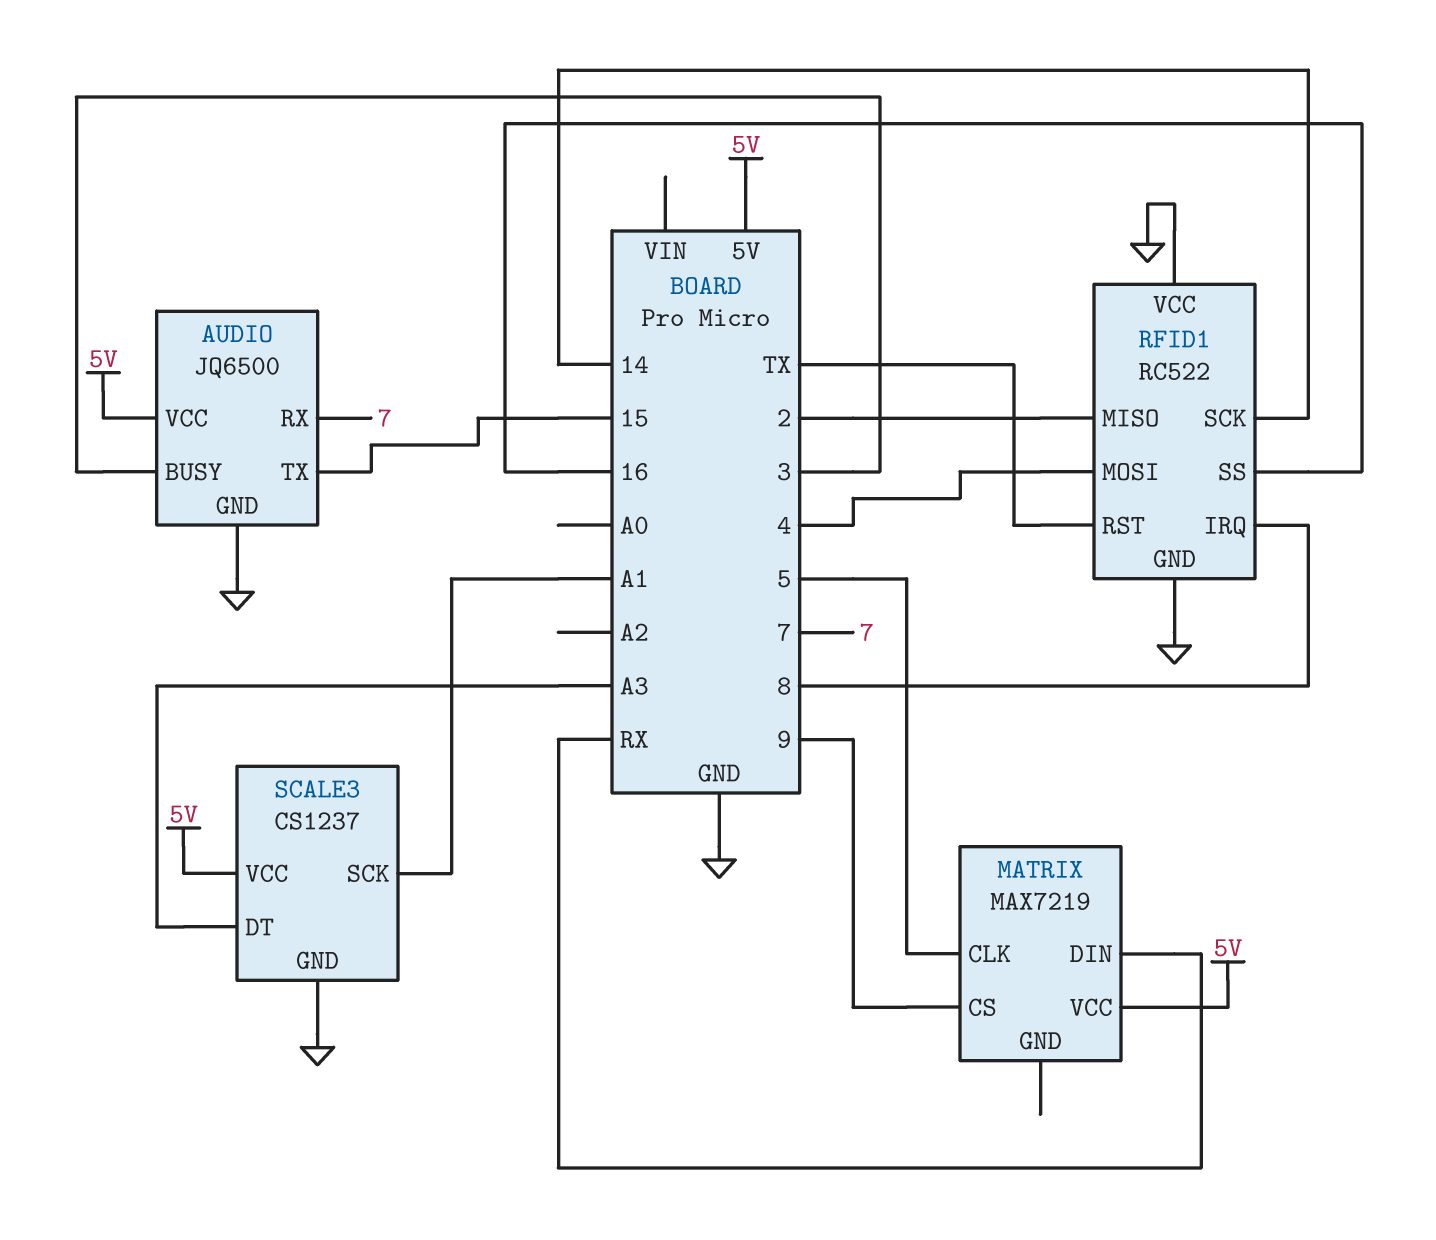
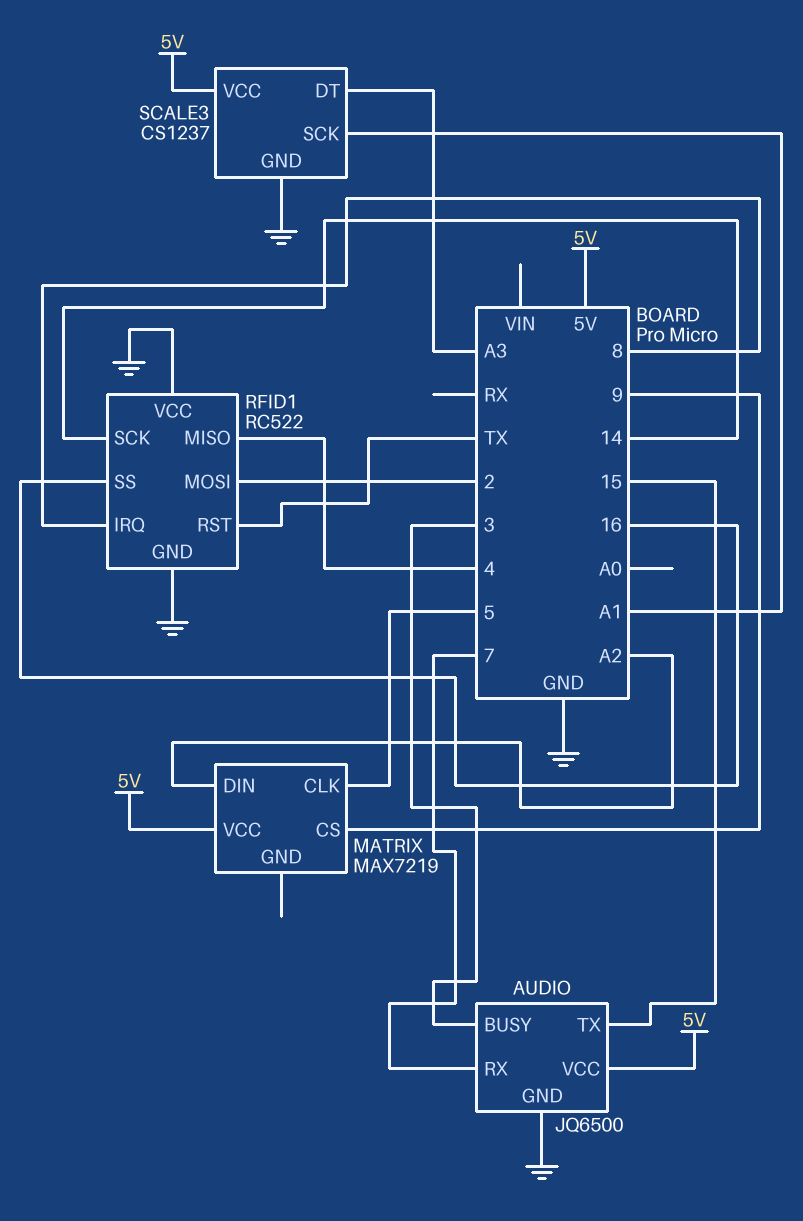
MATRIX pin DIN: RX -> A2
RFID1 pin MISO: 2 -> 4
RFID1 pin MOSI: 4 -> 2

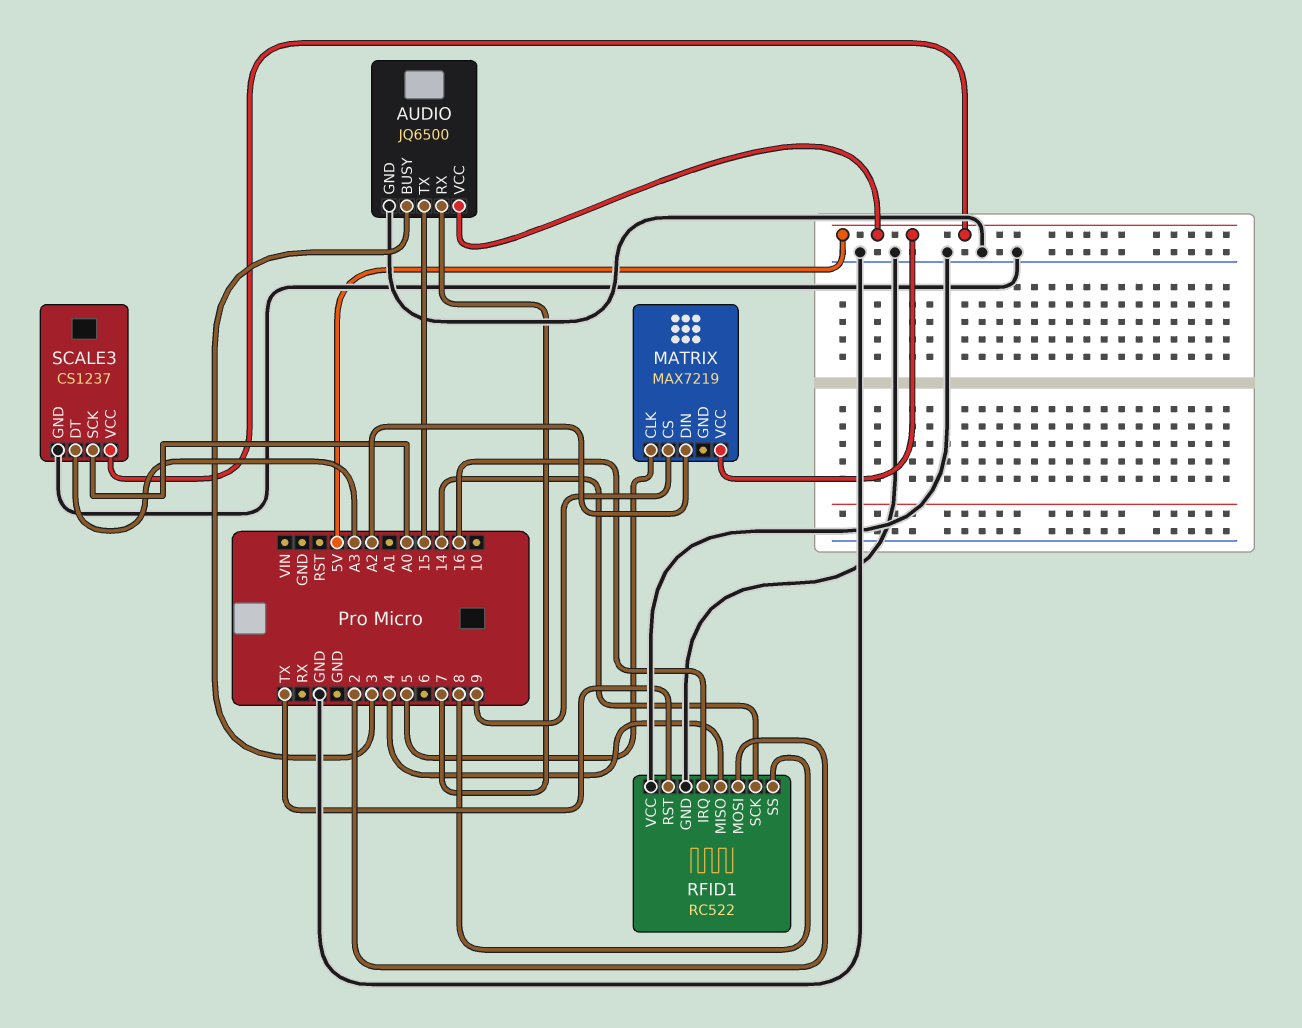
RFID1 pin IRQ: 8 -> 16
RFID1 pin SS: 16 -> 8
SCALE3 pin SCK: A1 -> A0

